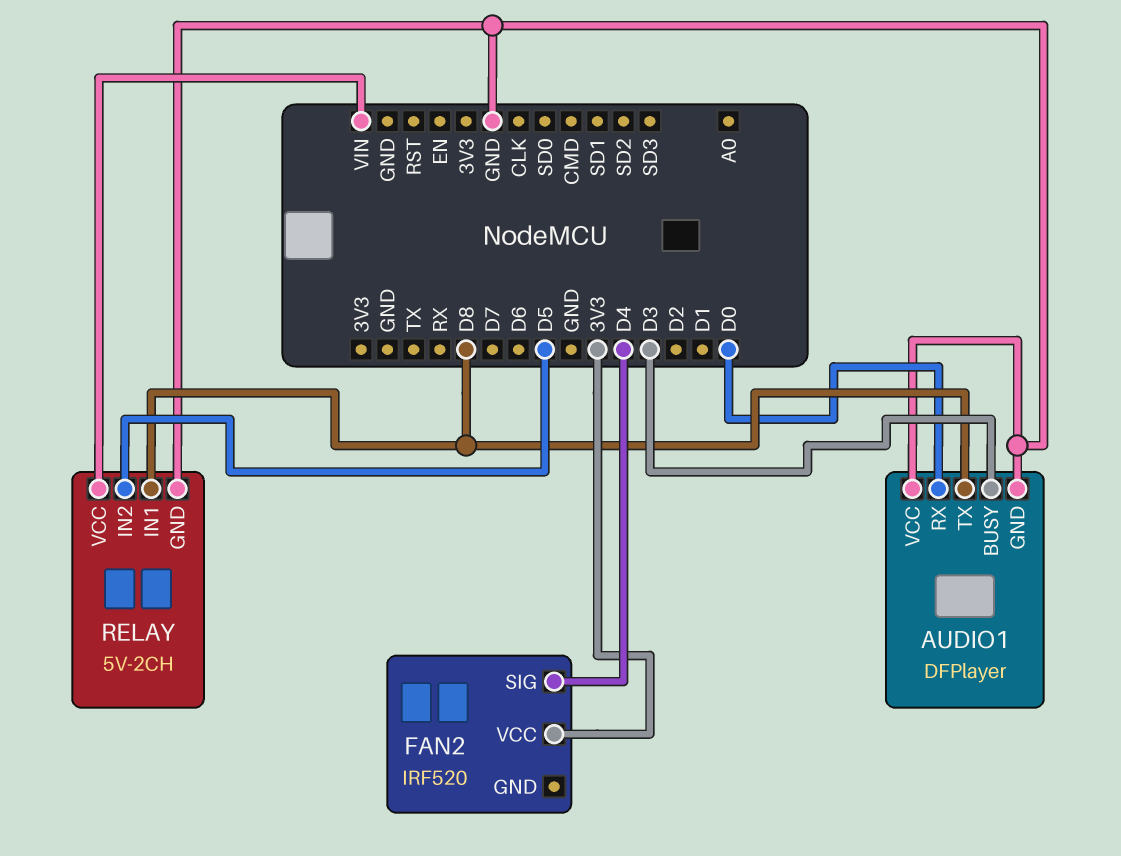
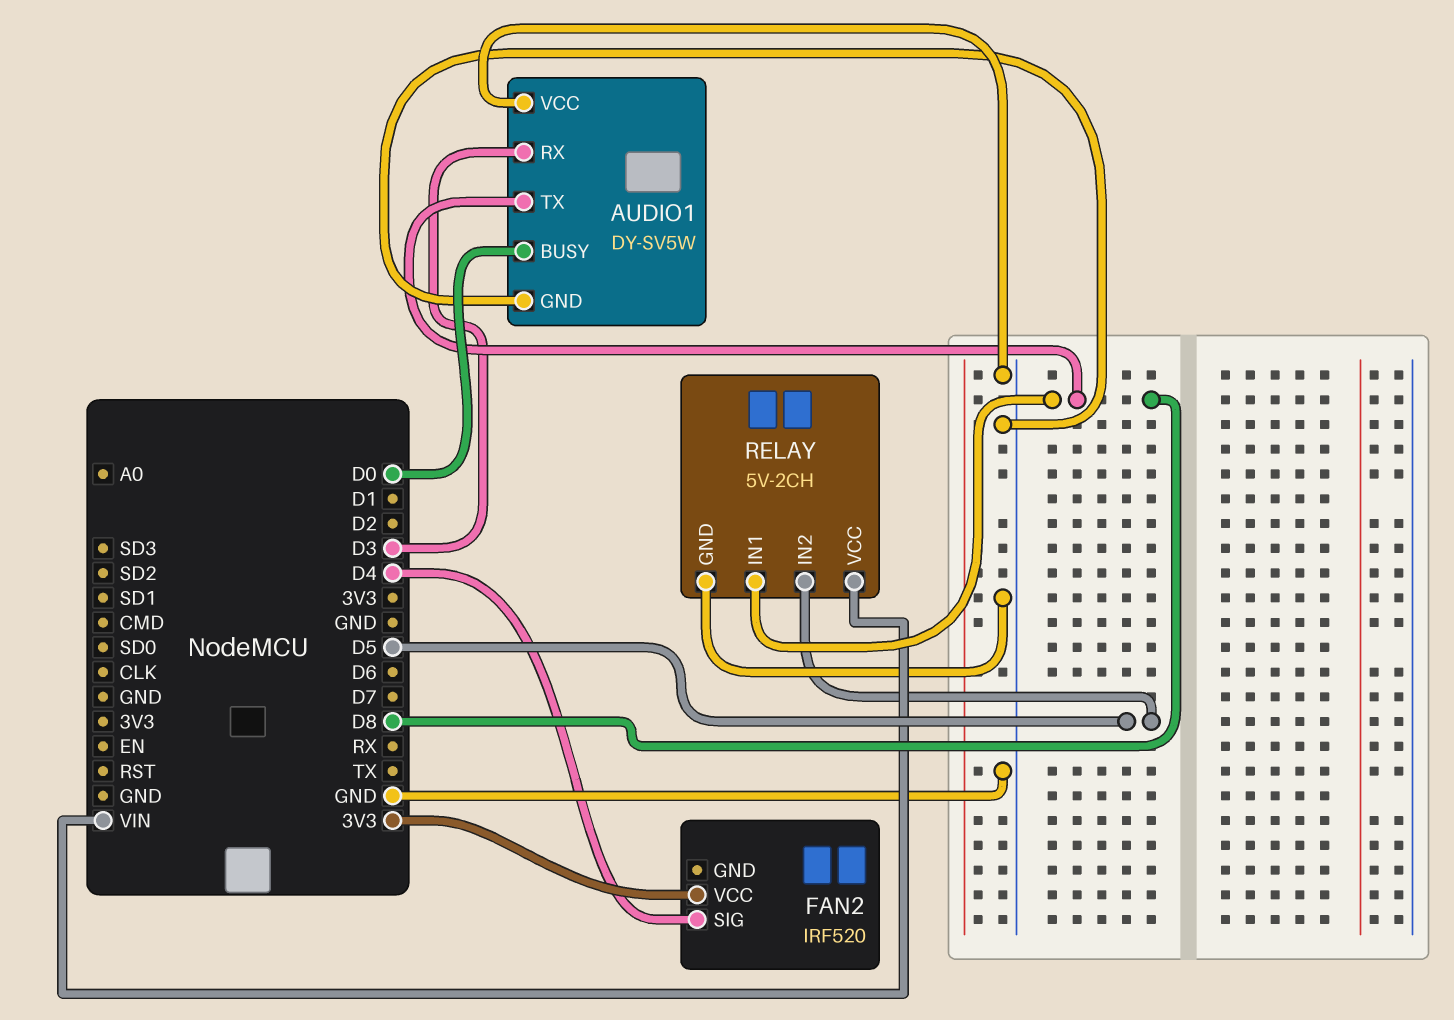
AUDIO1: DFPlayer -> DY-SV5W
AUDIO1 pin BUSY: D3 -> D0
AUDIO1 pin RX: D0 -> D3

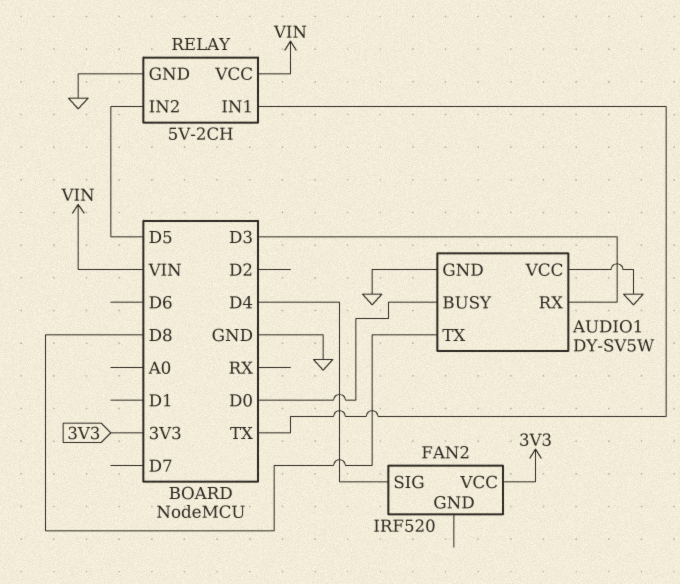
RELAY pin IN1: D8 -> TX

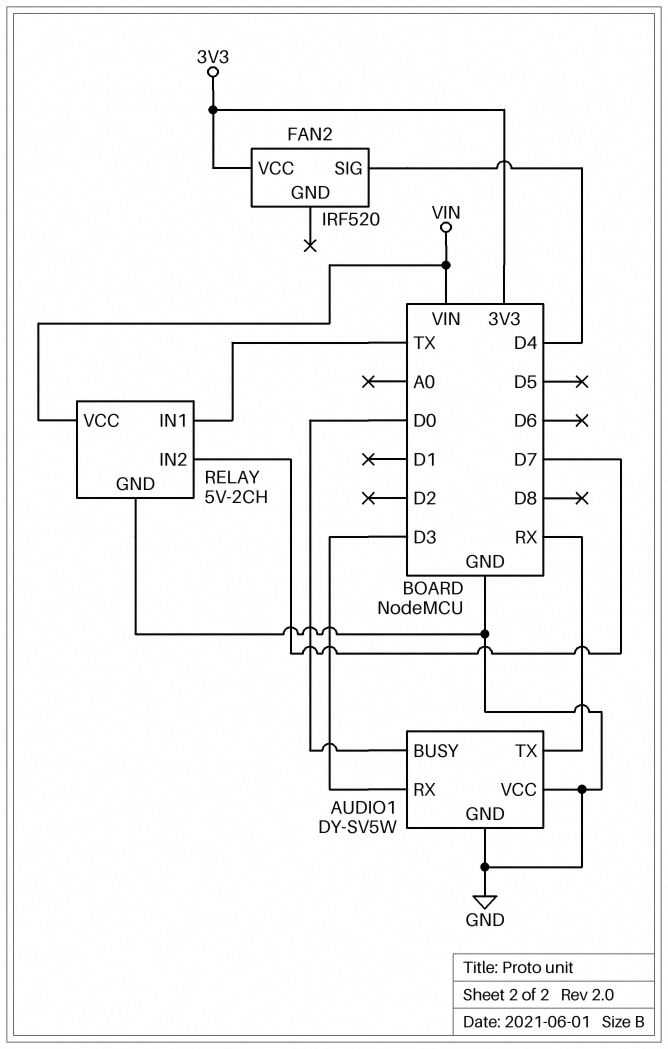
AUDIO1 pin TX: D8 -> RX
RELAY pin IN2: D5 -> D7

